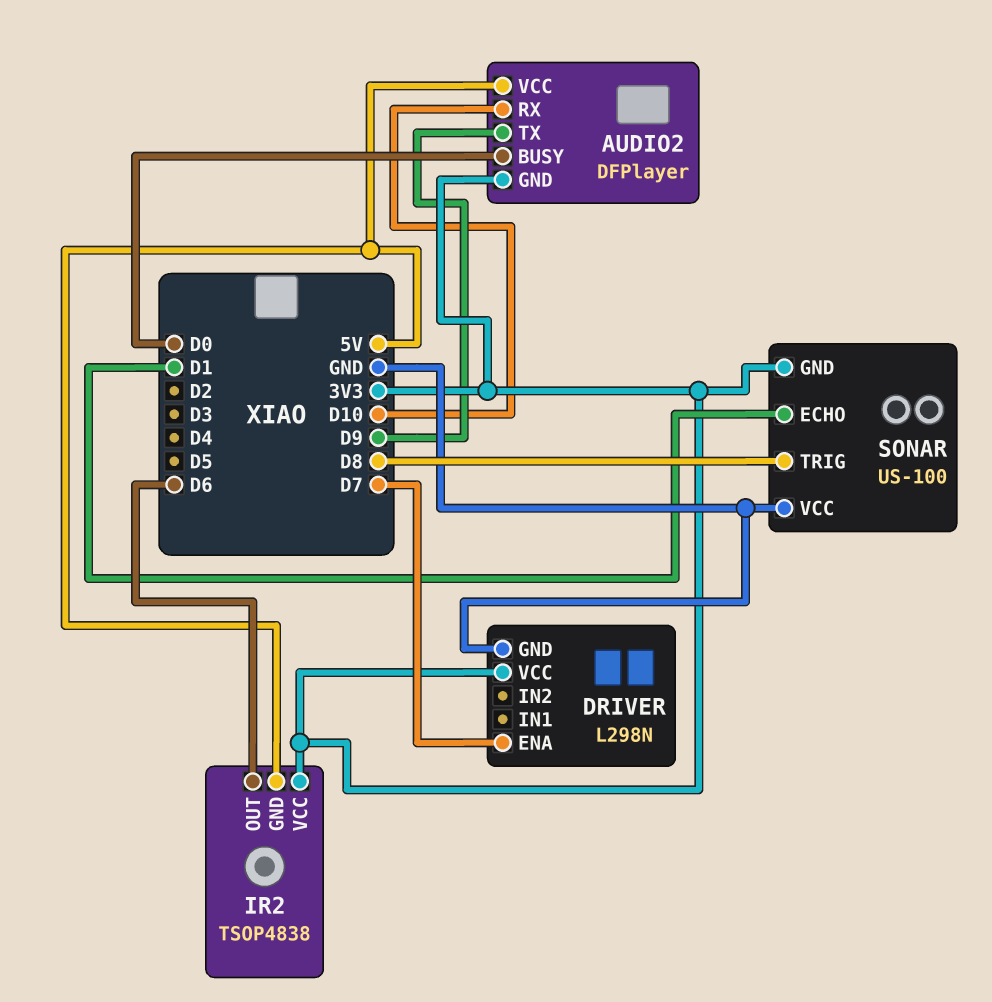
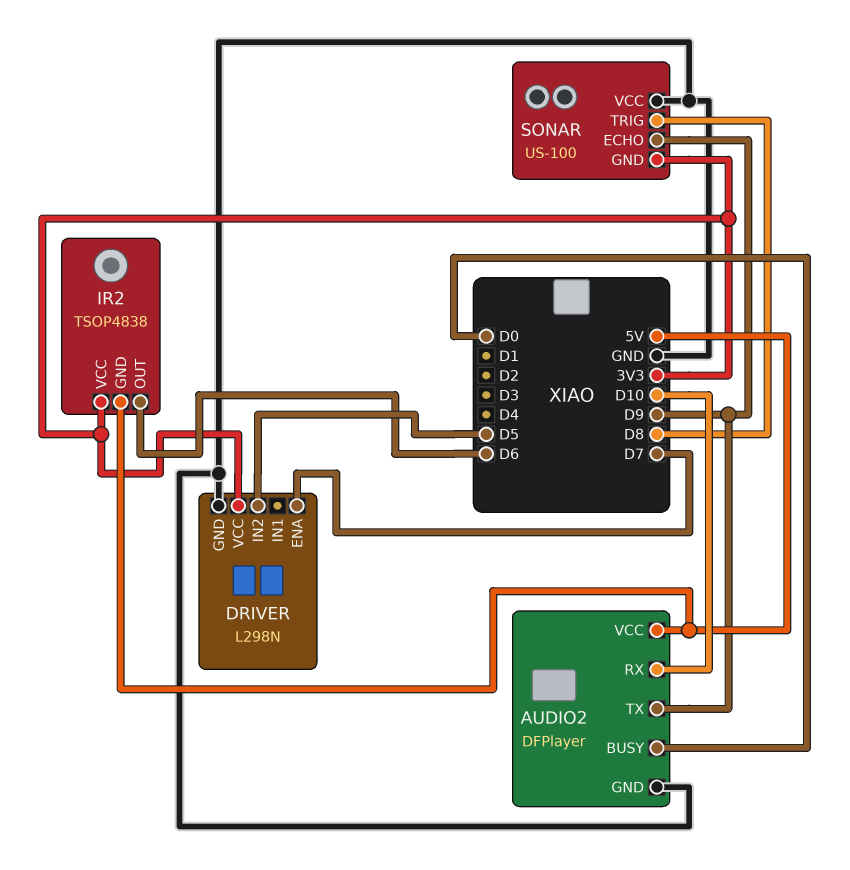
AUDIO2 pin GND: 3V3 -> GND
DRIVER pin IN2: none -> D5
SONAR pin ECHO: D1 -> D9

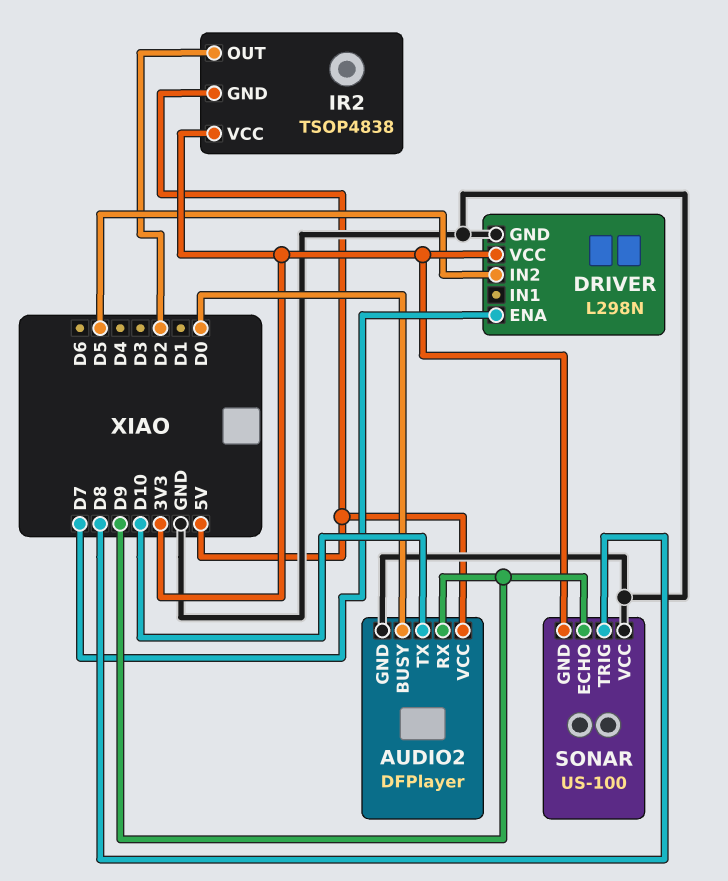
AUDIO2 pin RX: D10 -> D9
AUDIO2 pin TX: D9 -> D10
IR2 pin OUT: D6 -> D2

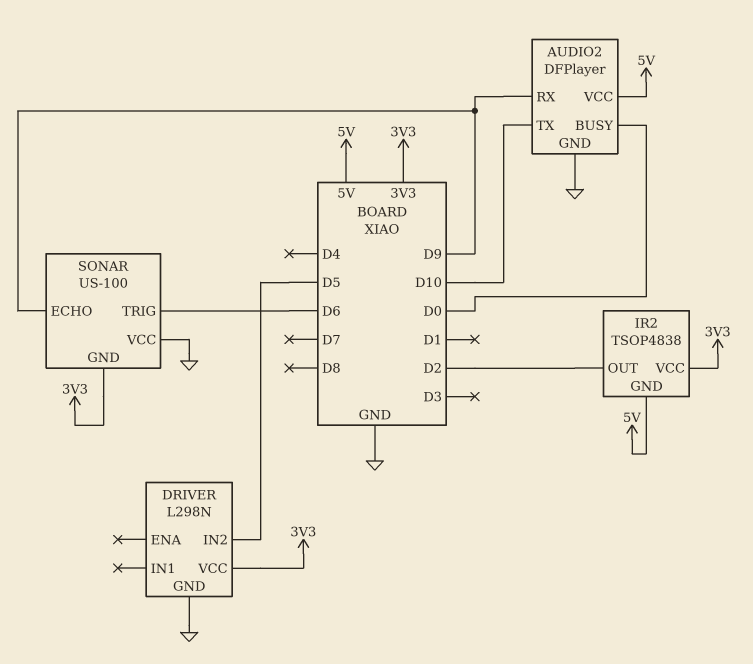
DRIVER pin ENA: D7 -> none
SONAR pin TRIG: D8 -> D6

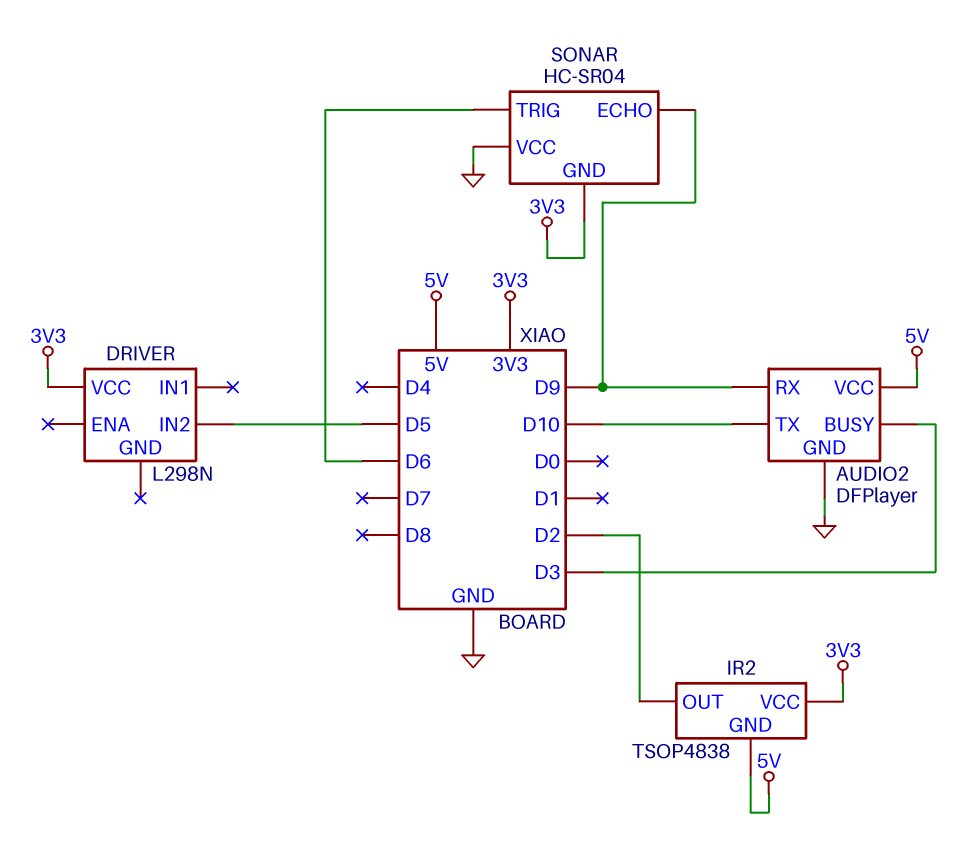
AUDIO2 pin BUSY: D0 -> D3
DRIVER pin GND: GND -> none
SONAR: US-100 -> HC-SR04

